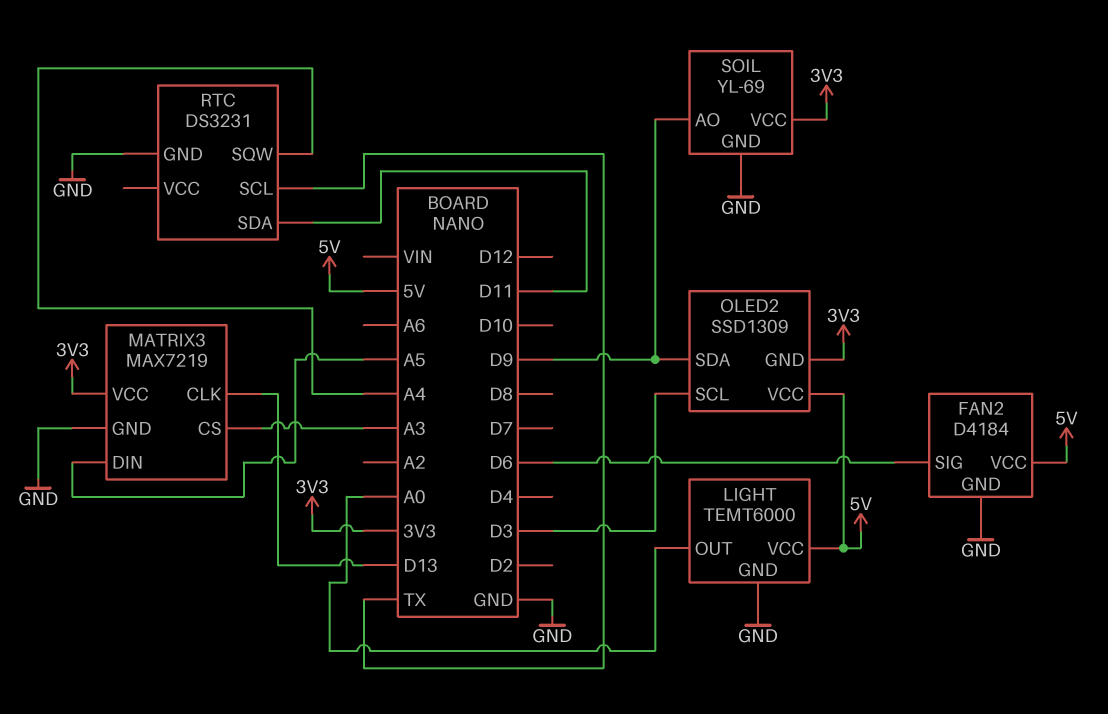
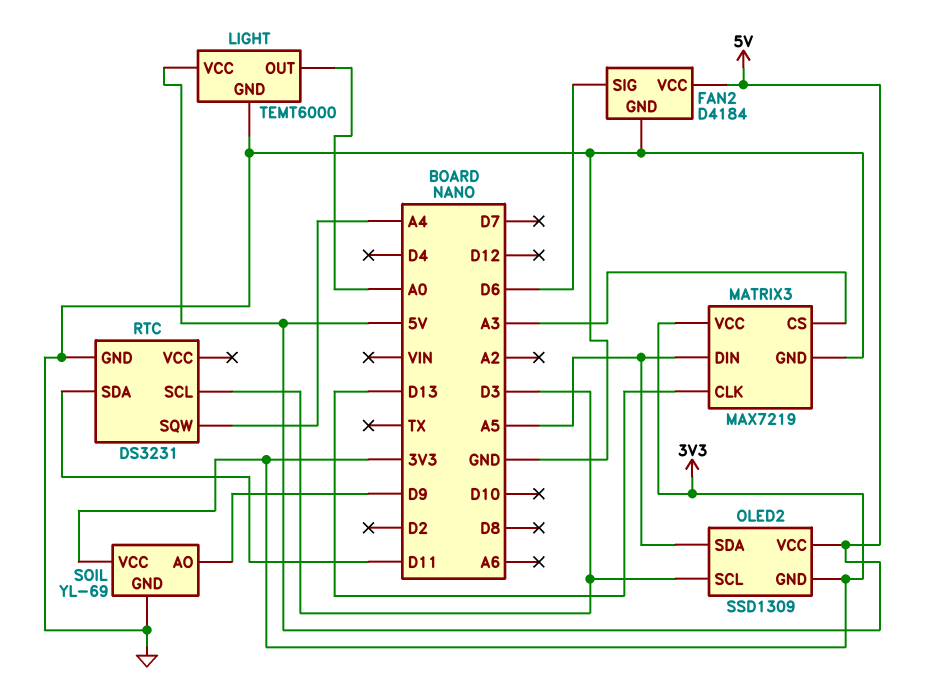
OLED2 pin SDA: D9 -> A5
RTC pin SCL: TX -> D3

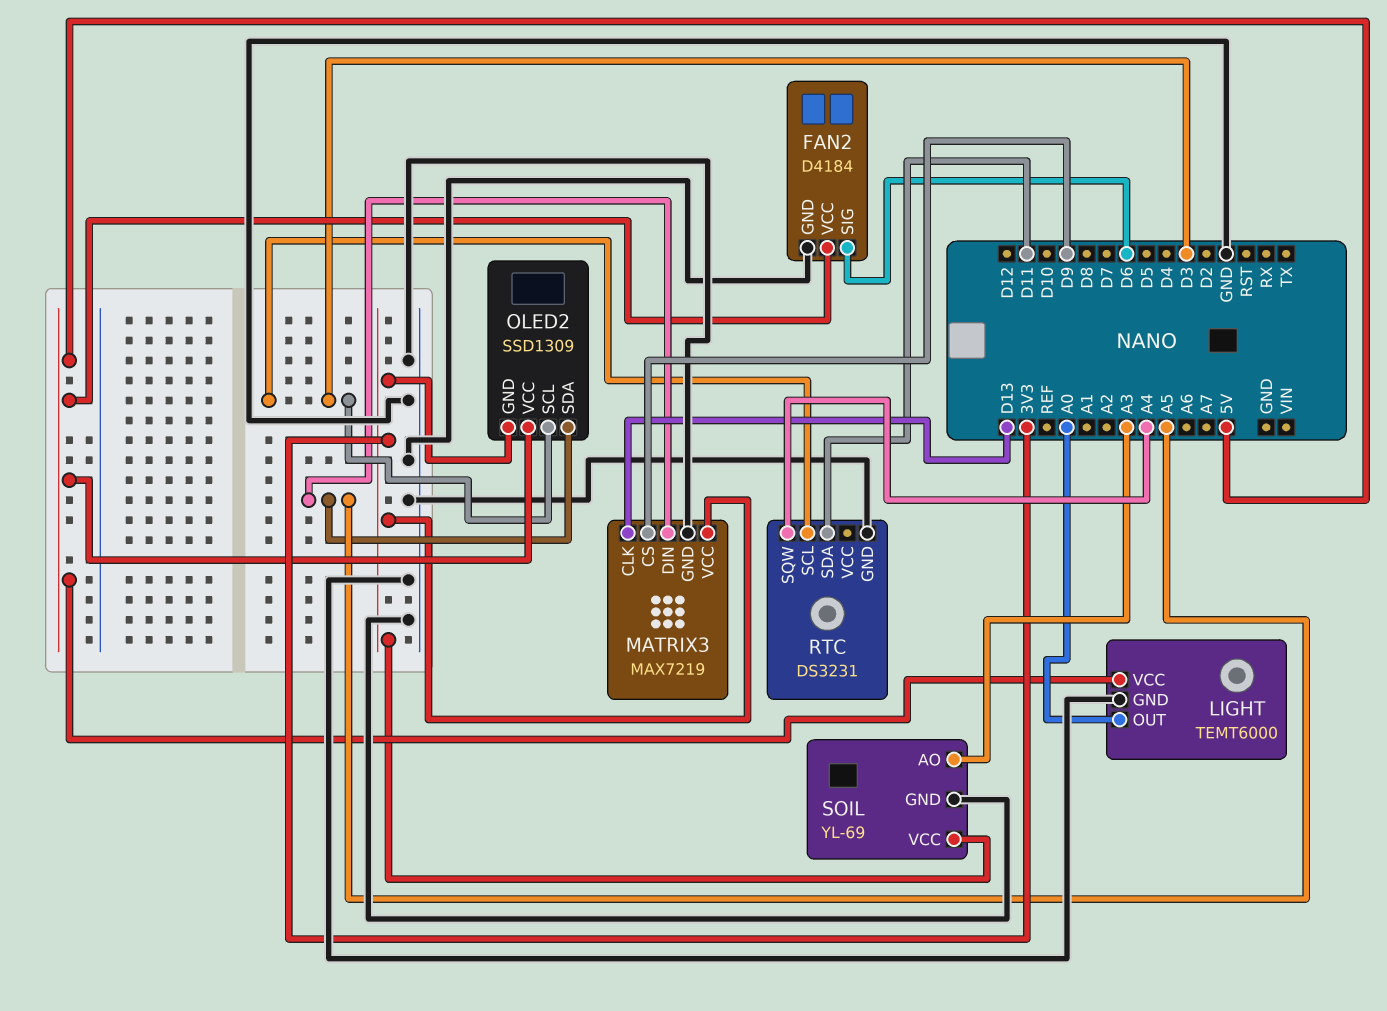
MATRIX3 pin CS: A3 -> D9
SOIL pin AO: D9 -> A3

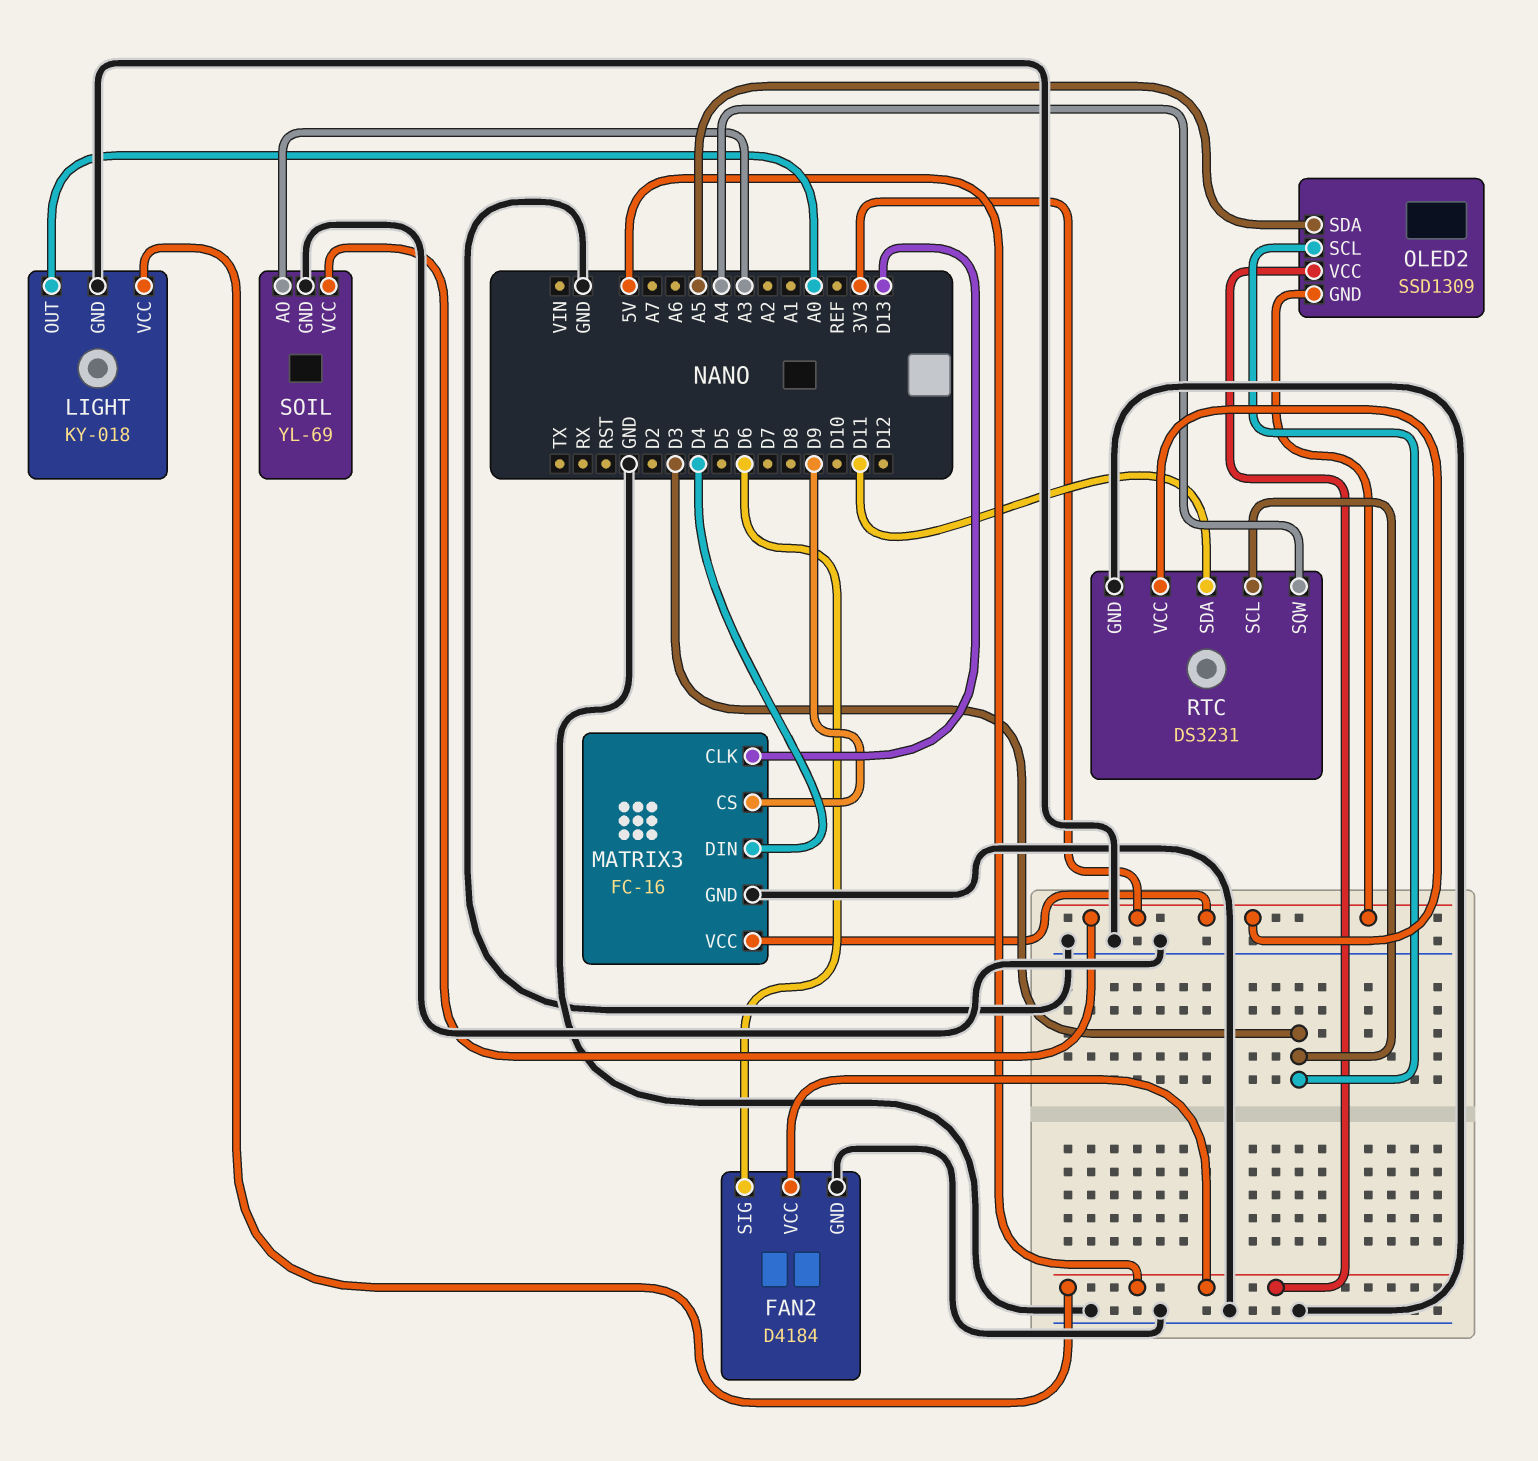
LIGHT: TEMT6000 -> KY-018
MATRIX3: MAX7219 -> FC-16
MATRIX3 pin DIN: A5 -> D4
RTC pin VCC: none -> 3V3

